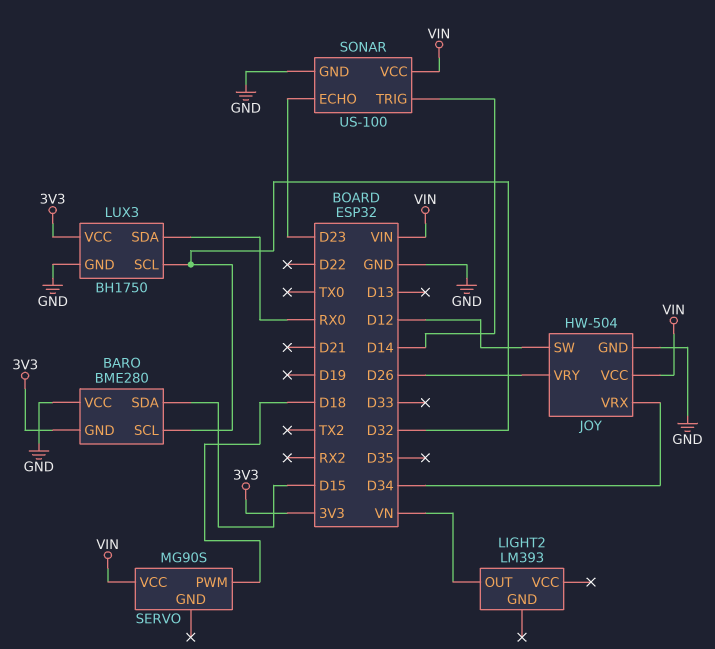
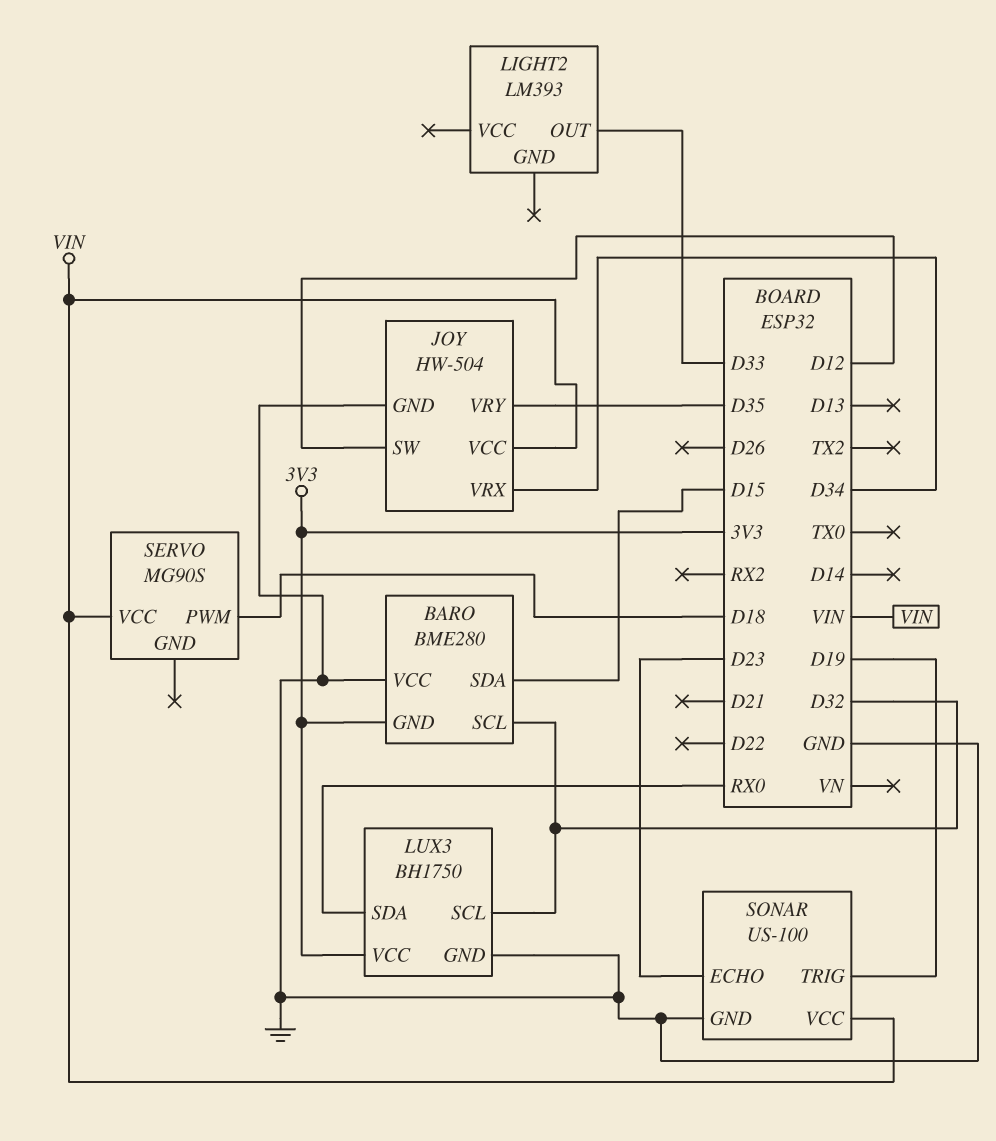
JOY pin VRY: D26 -> D35
LIGHT2 pin OUT: VN -> D33
SONAR pin TRIG: D14 -> D19

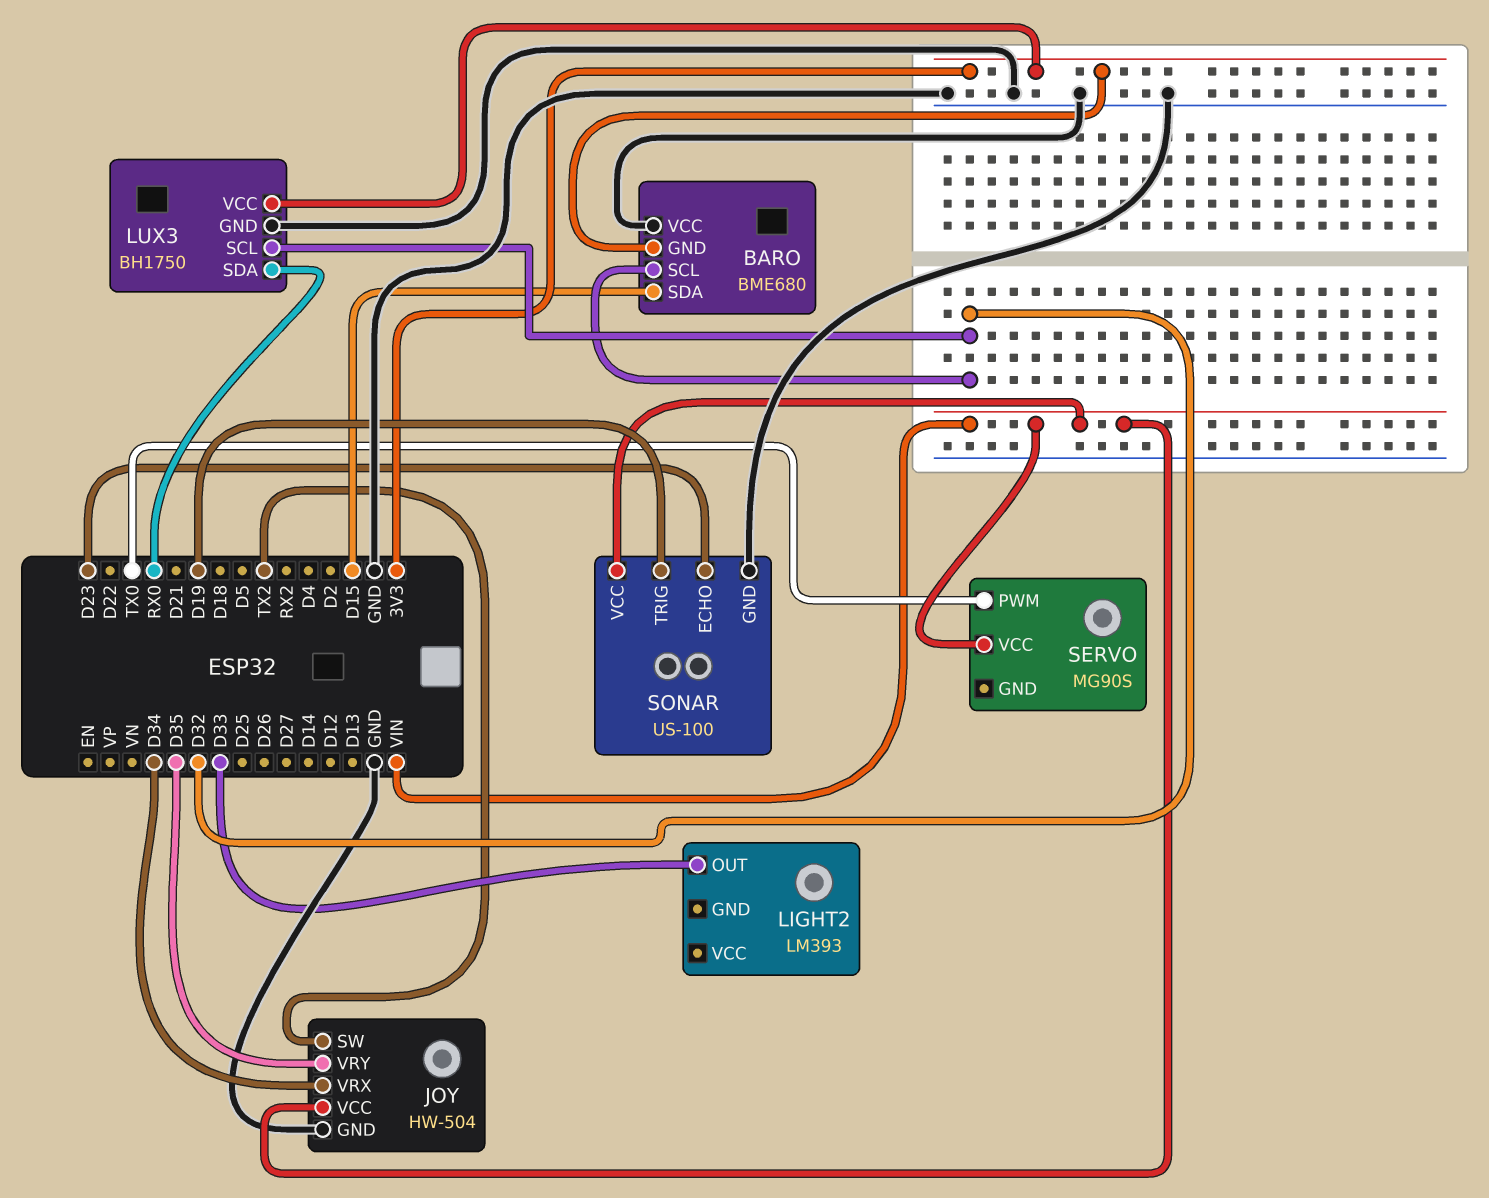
BARO: BME280 -> BME680
JOY pin SW: D12 -> TX2
SERVO pin PWM: D18 -> TX0

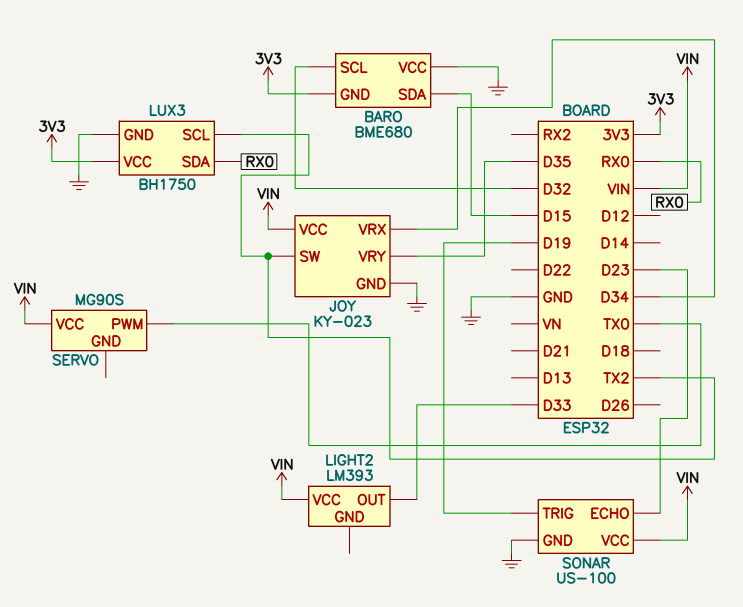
JOY: HW-504 -> KY-023
LIGHT2 pin VCC: none -> VIN
LUX3 pin SCL: D32 -> TX2

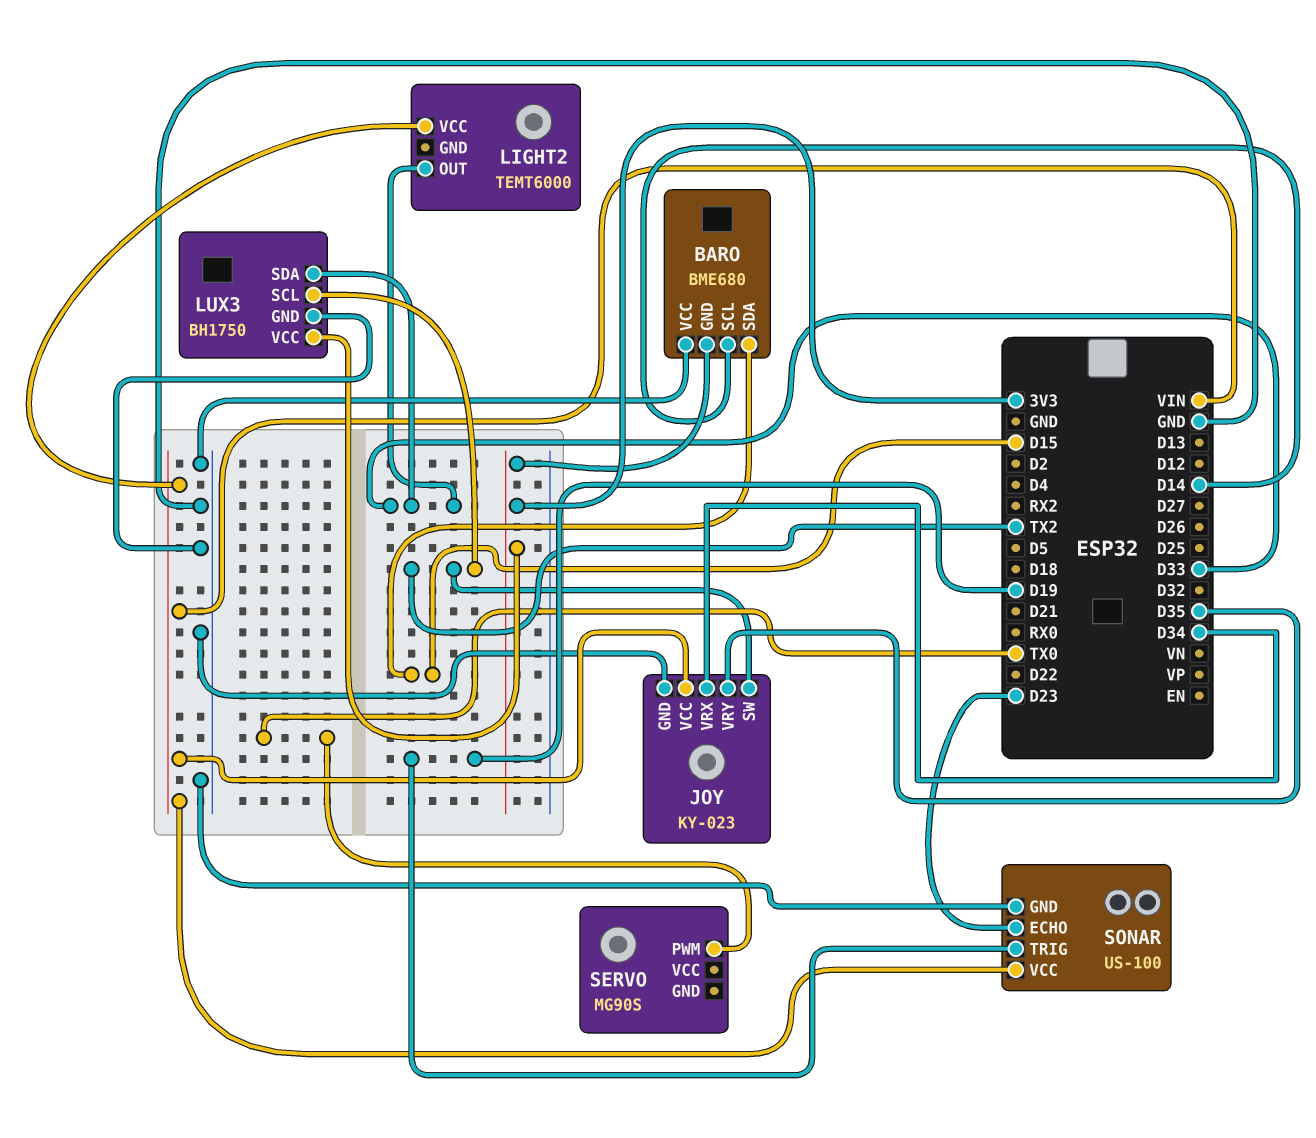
BARO pin SCL: D32 -> D14
LIGHT2: LM393 -> TEMT6000
LUX3 pin SDA: RX0 -> D33
SERVO pin VCC: VIN -> none

